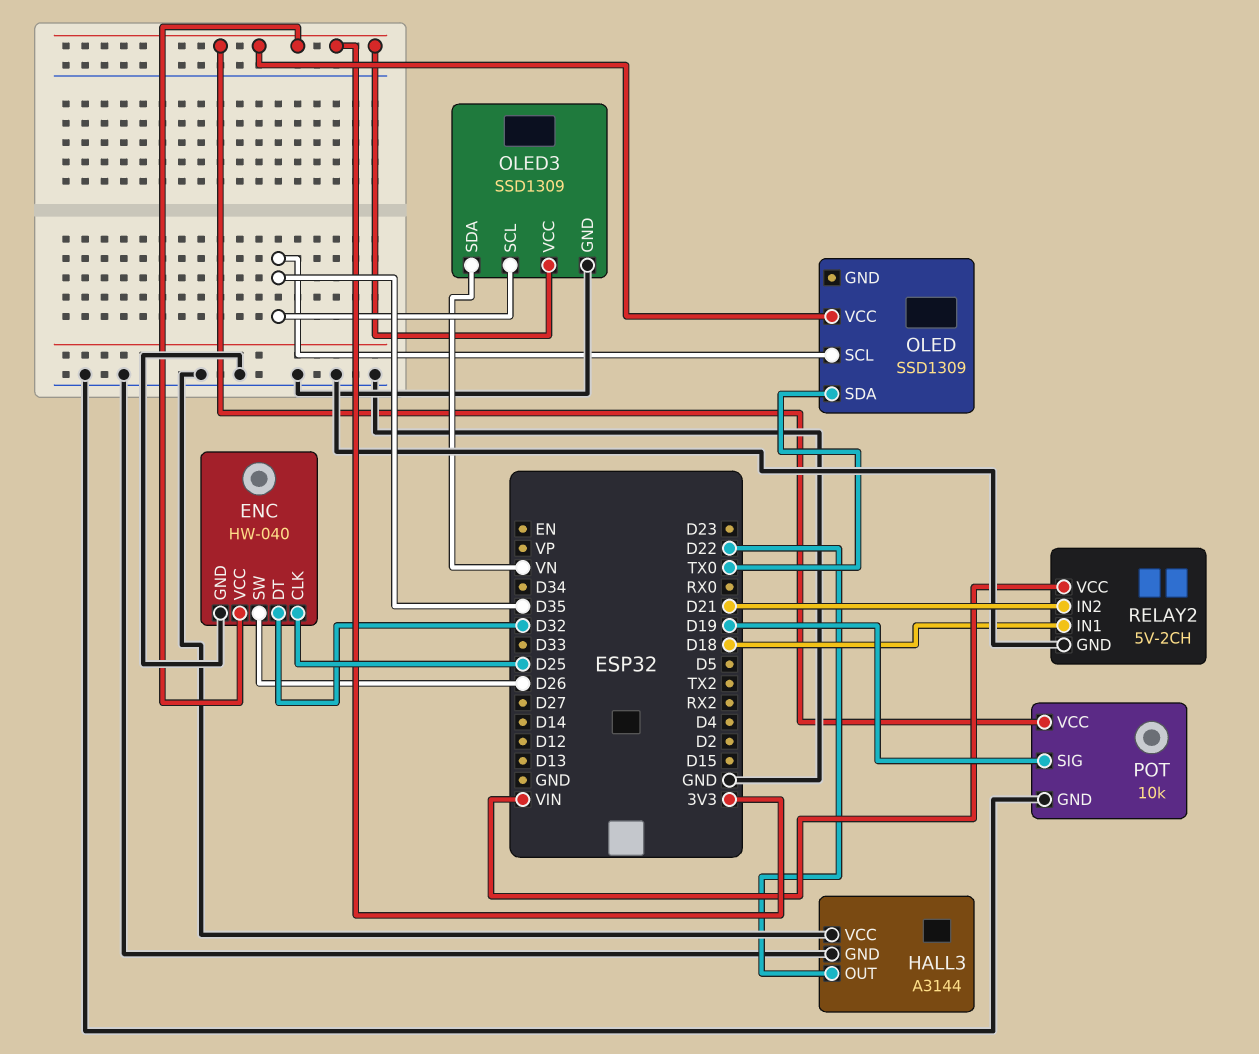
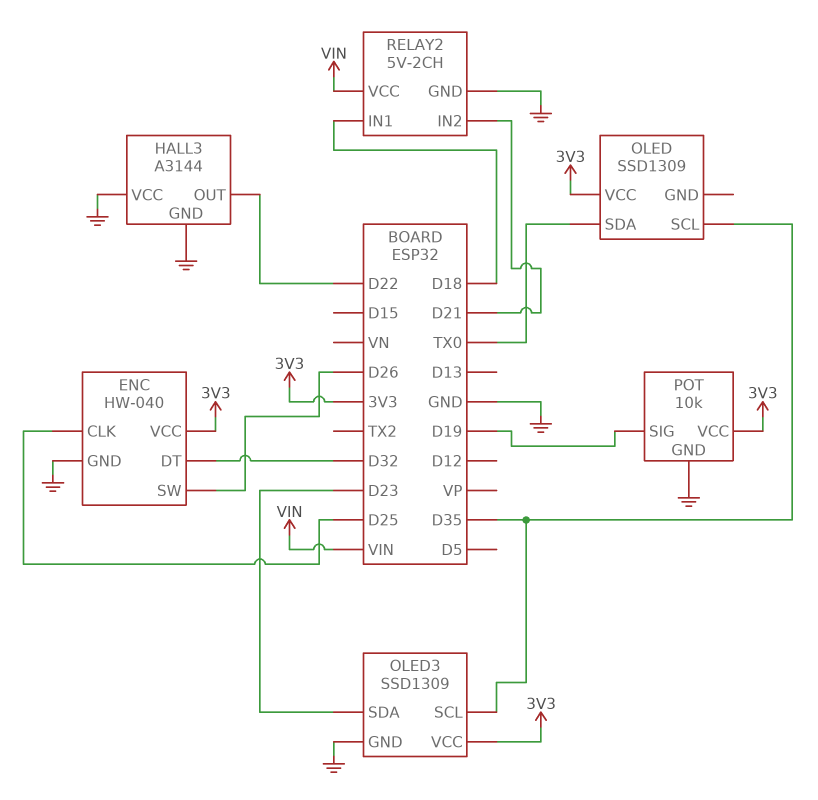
OLED3 pin SDA: VN -> D23

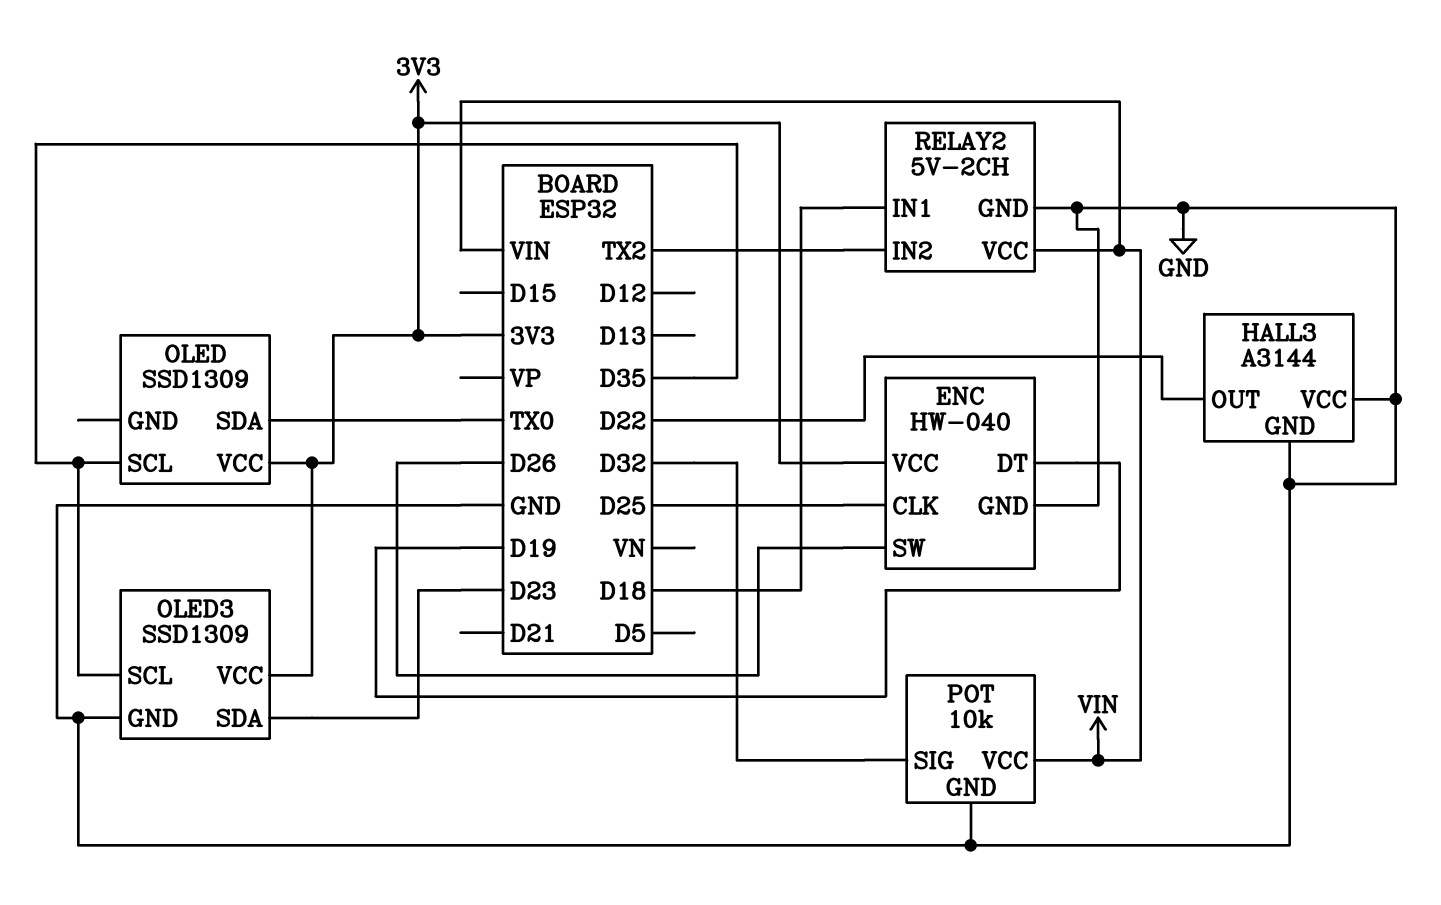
ENC pin DT: D32 -> D19
POT pin SIG: D19 -> D32
POT pin VCC: 3V3 -> VIN
RELAY2 pin IN2: D21 -> TX2

